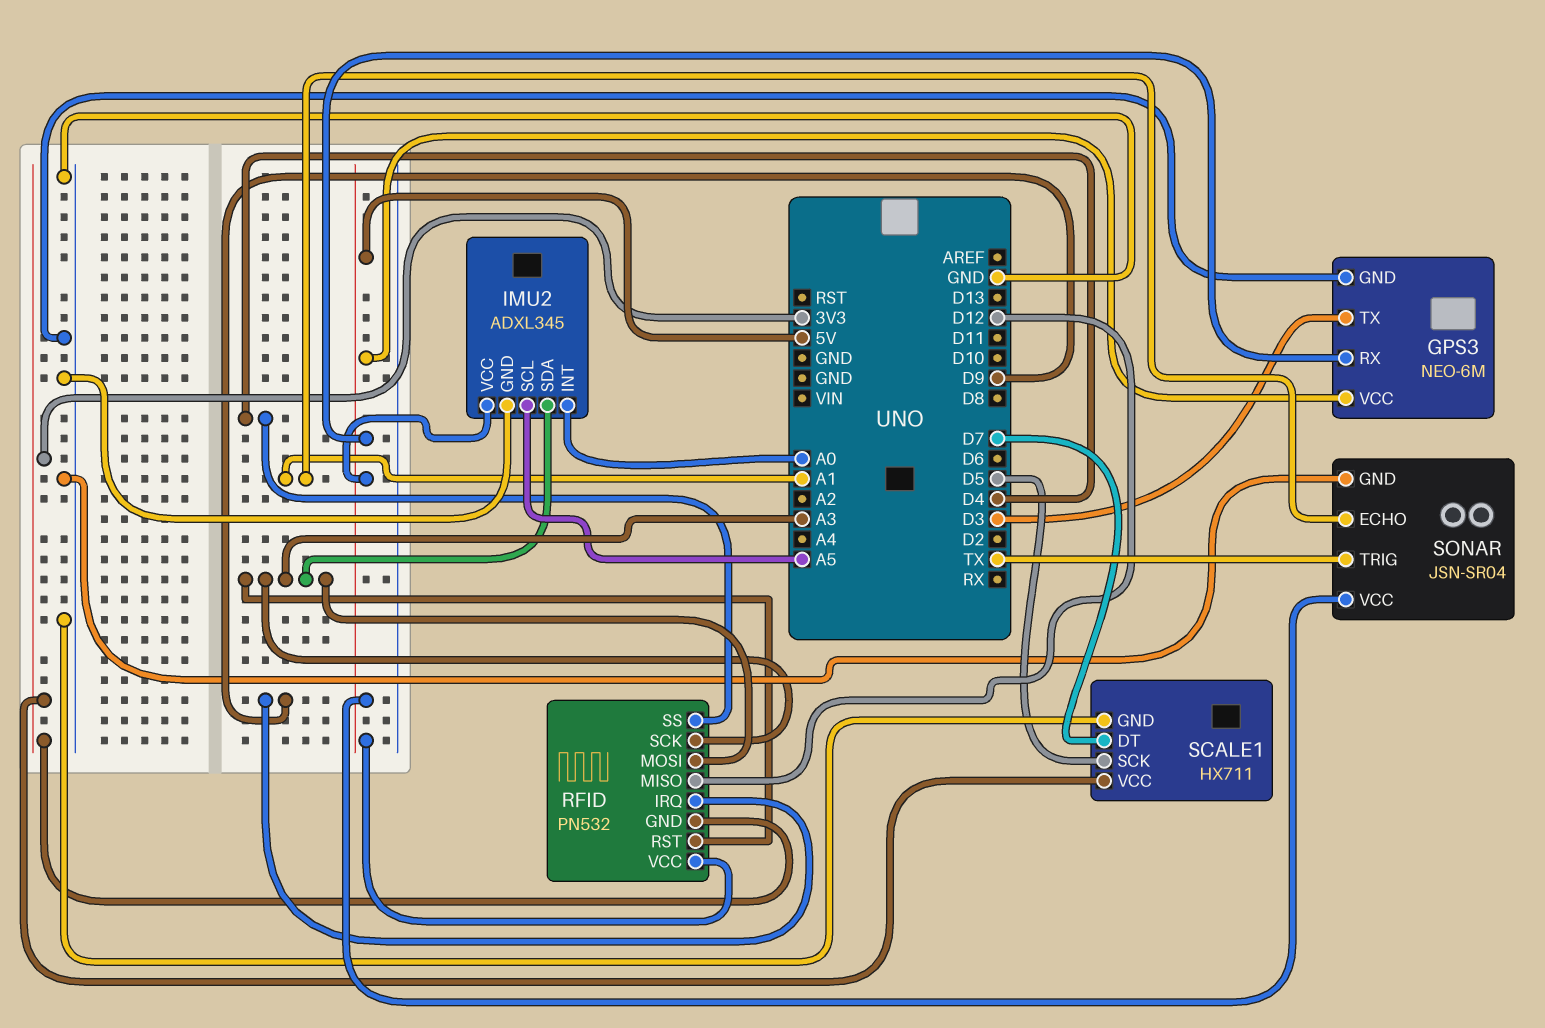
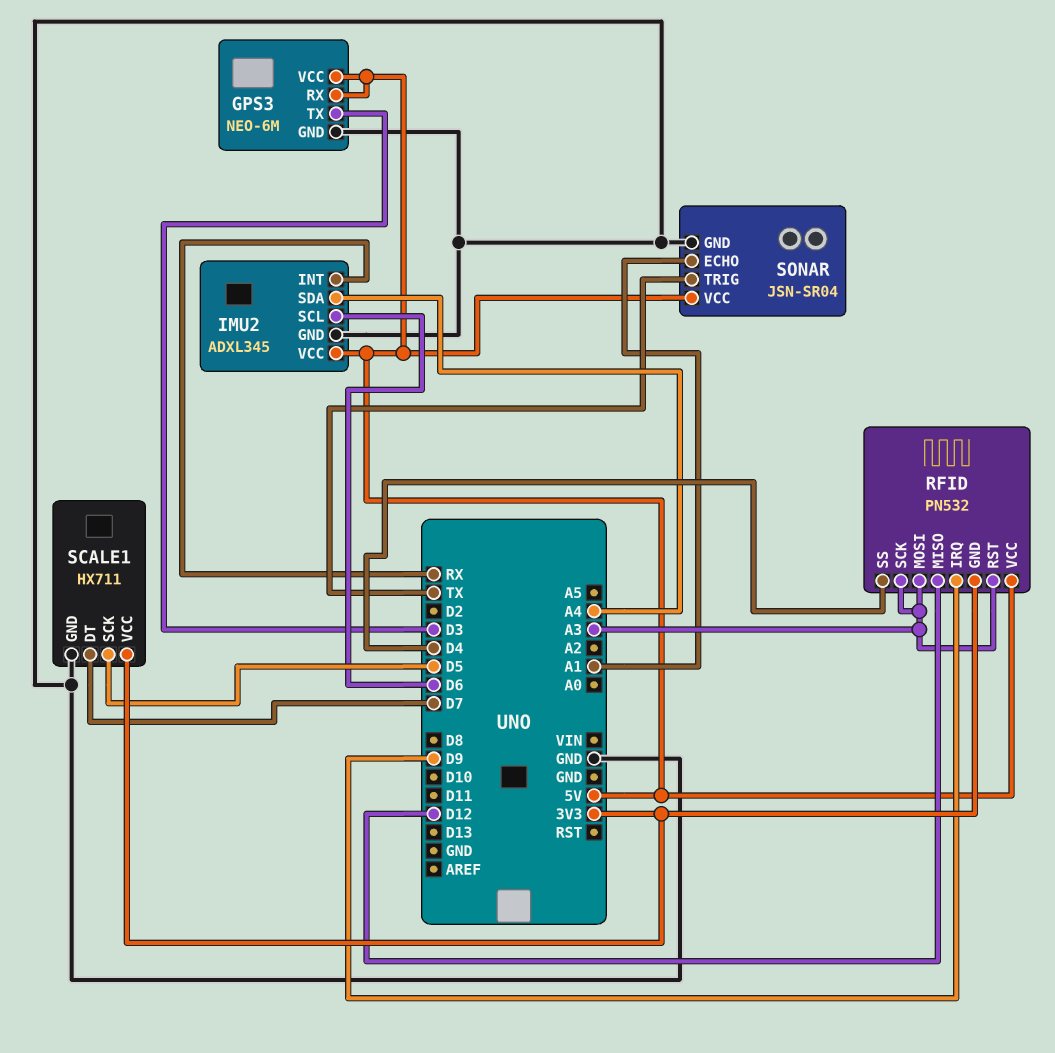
IMU2 pin INT: A0 -> RX
IMU2 pin SCL: A5 -> D6
IMU2 pin SDA: A3 -> A4

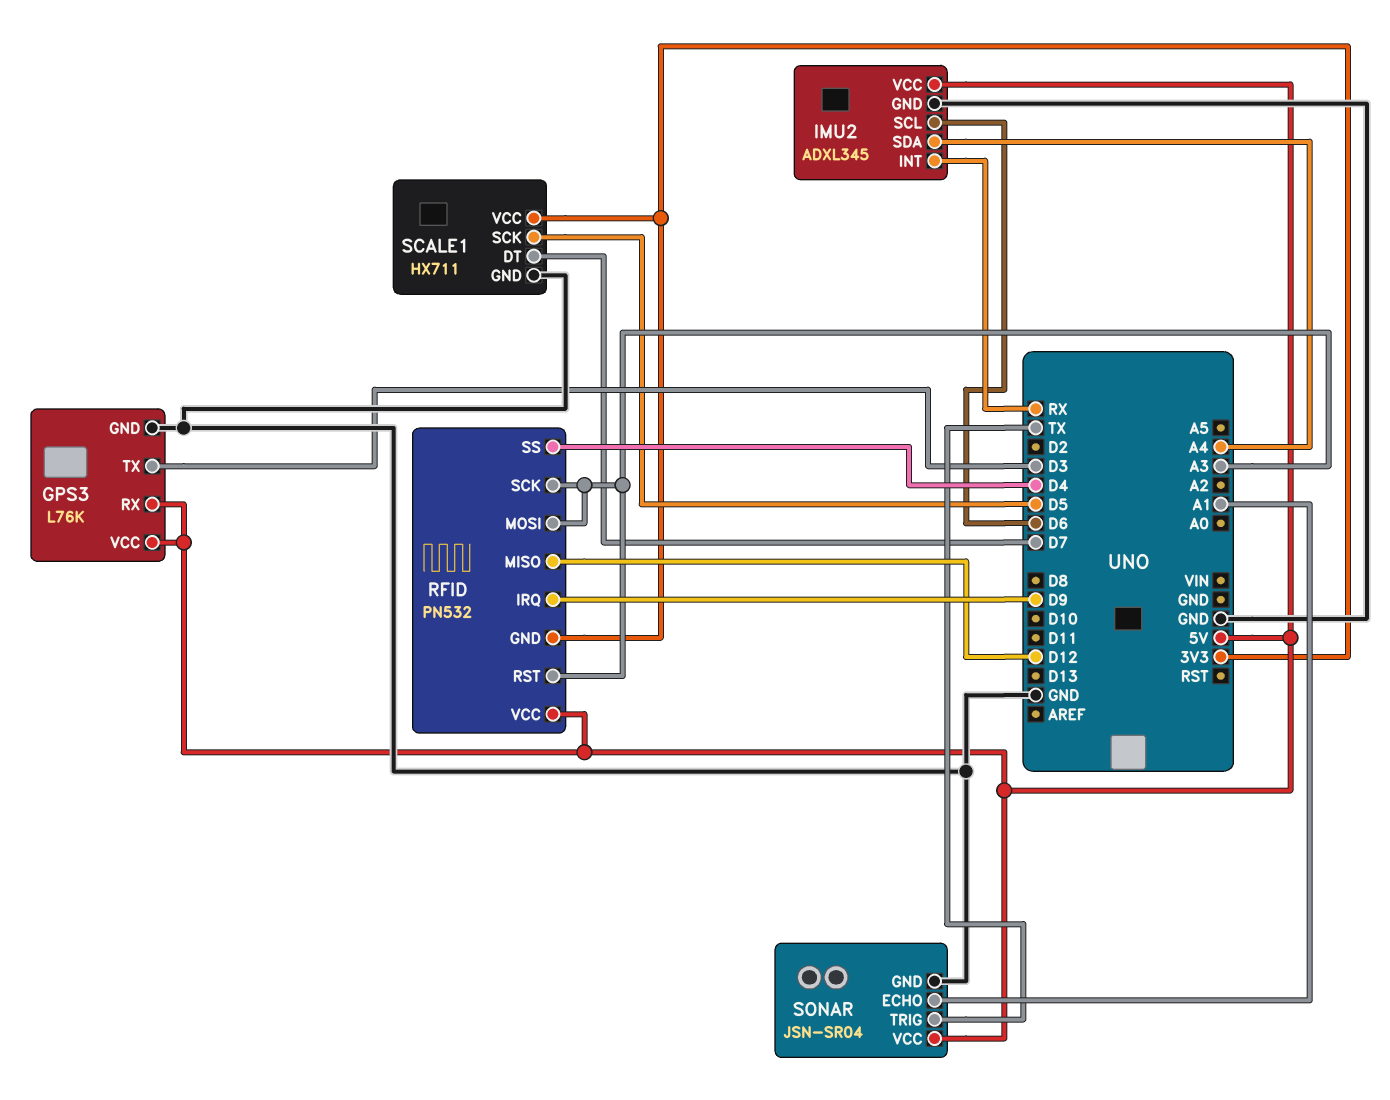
GPS3: NEO-6M -> L76K

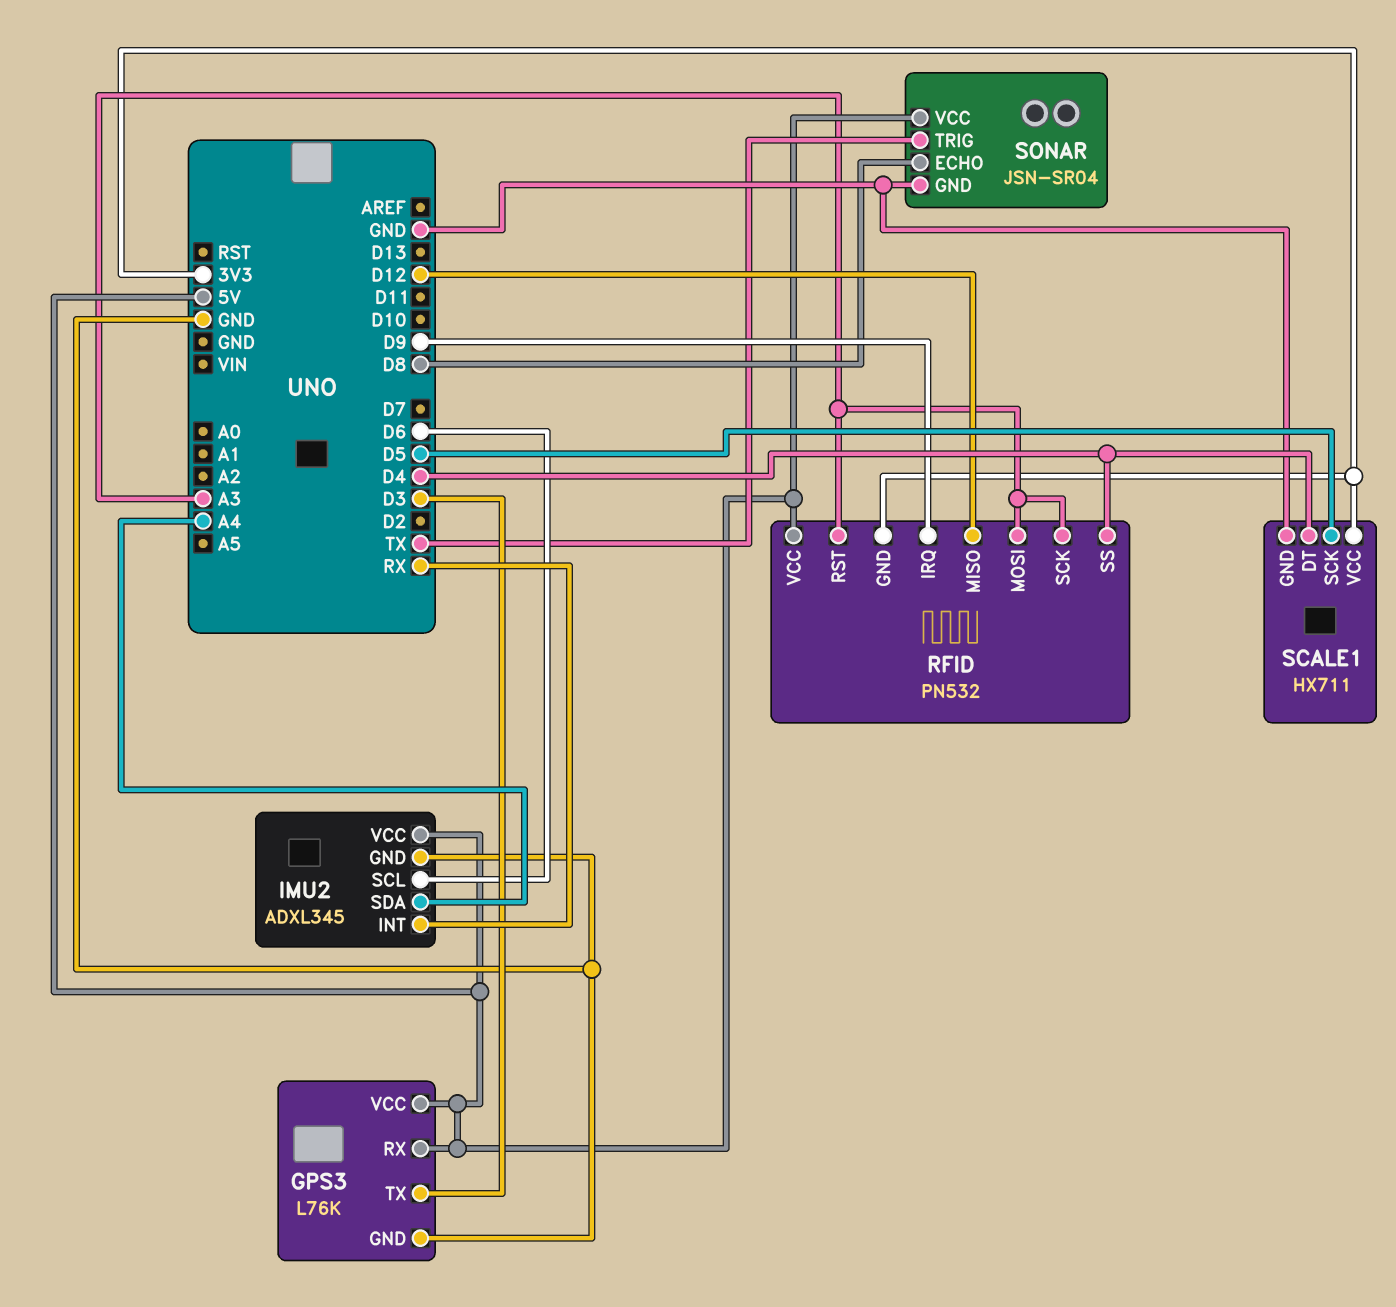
SCALE1 pin DT: D7 -> D4
SONAR pin ECHO: A1 -> D8

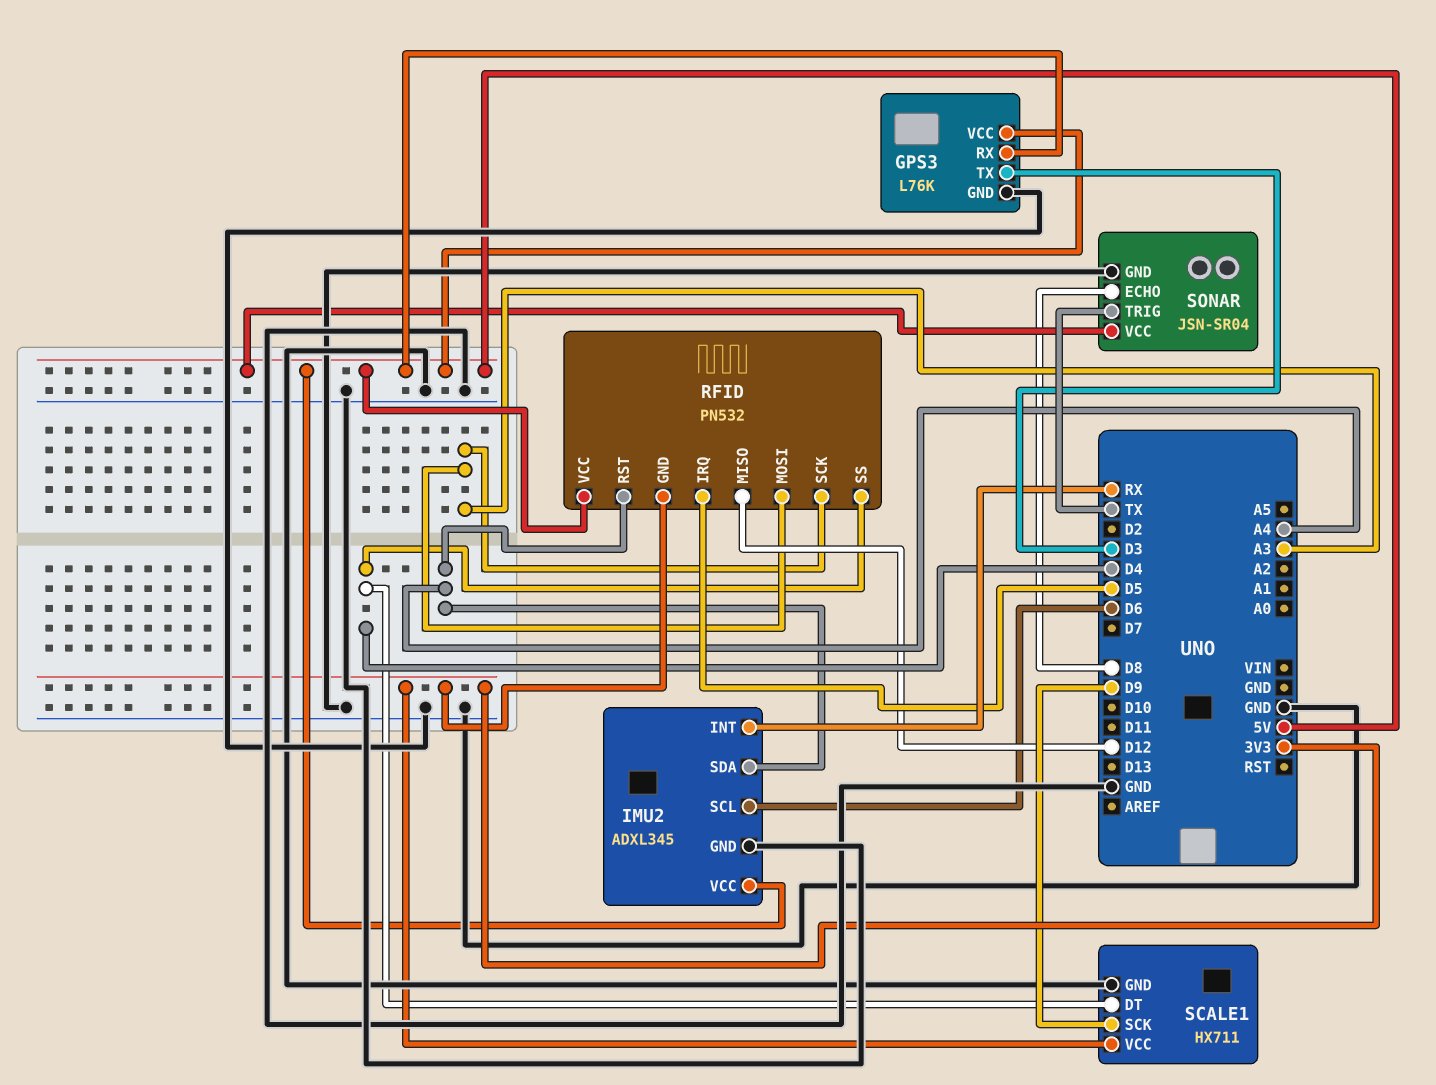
RFID pin IRQ: D9 -> D5
RFID pin RST: A3 -> A4
SCALE1 pin SCK: D5 -> D9

